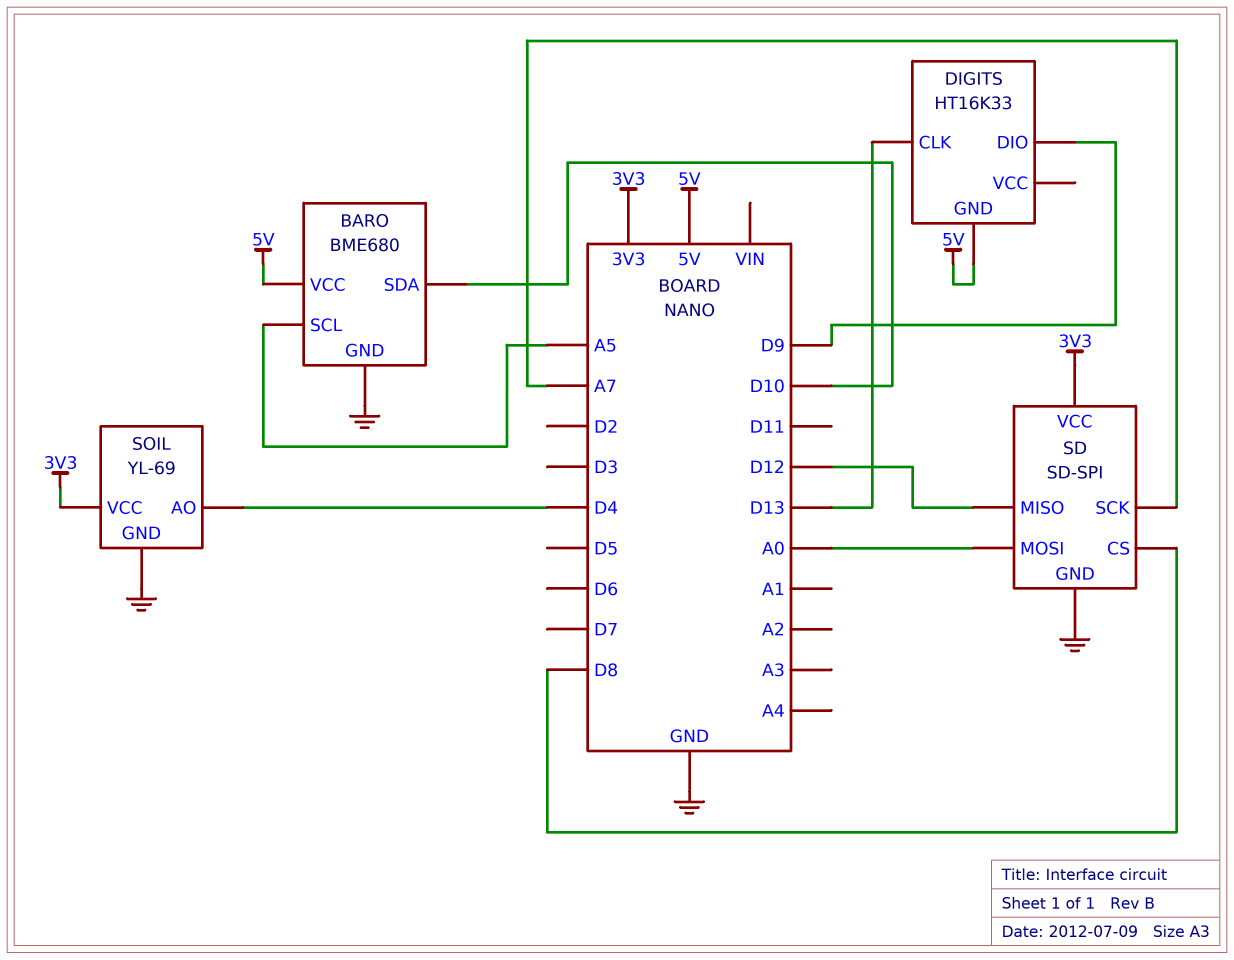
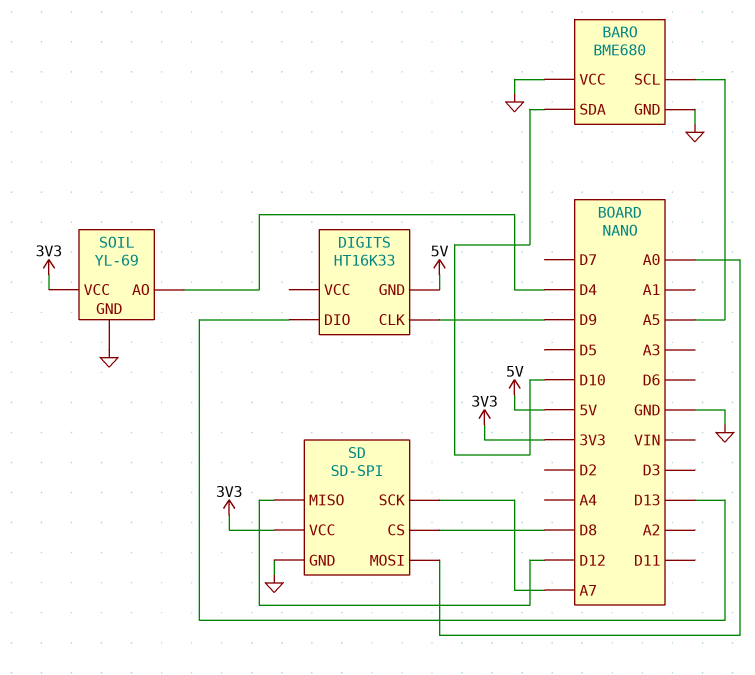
BARO pin VCC: 5V -> GND
DIGITS pin CLK: D13 -> D9
DIGITS pin DIO: D9 -> D13

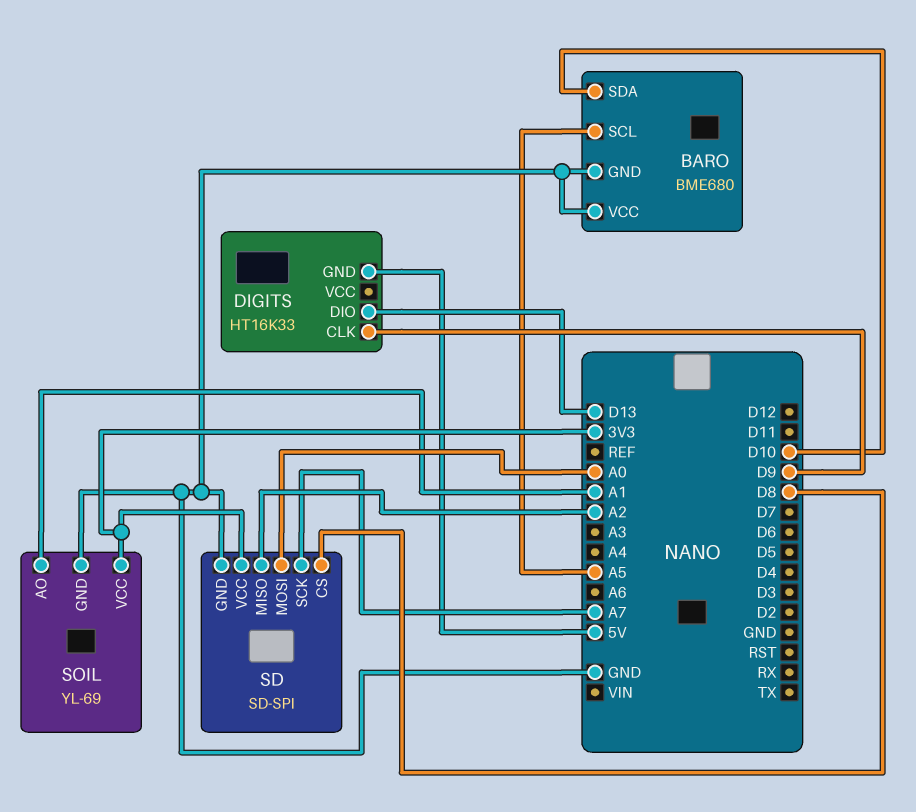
SD pin MISO: D12 -> A2
SOIL pin AO: D4 -> A1

